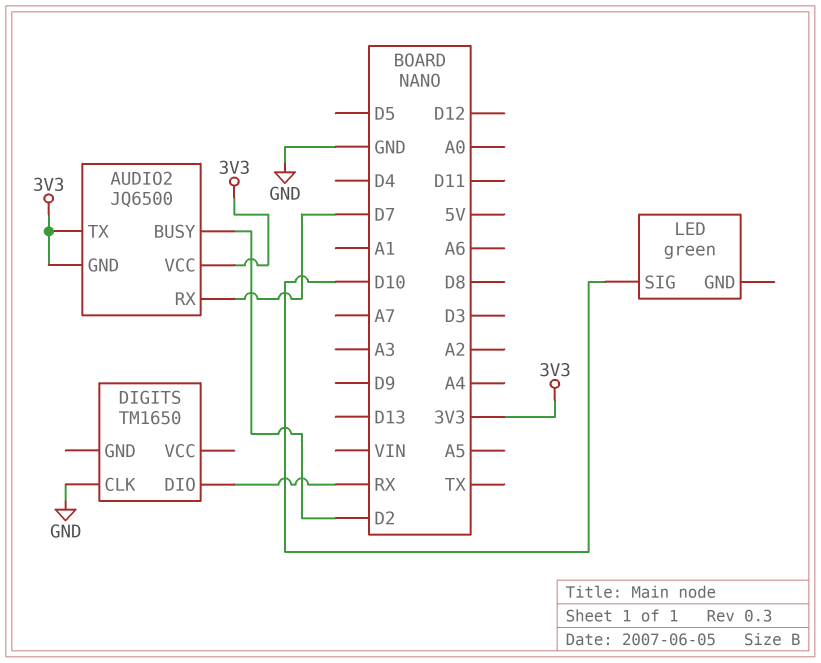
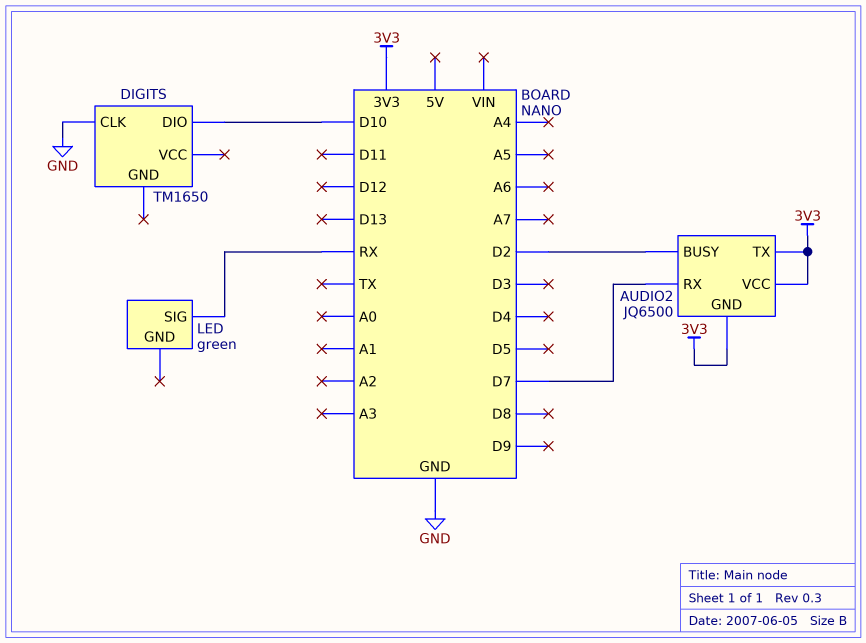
DIGITS pin DIO: RX -> D10
LED pin SIG: D10 -> RX

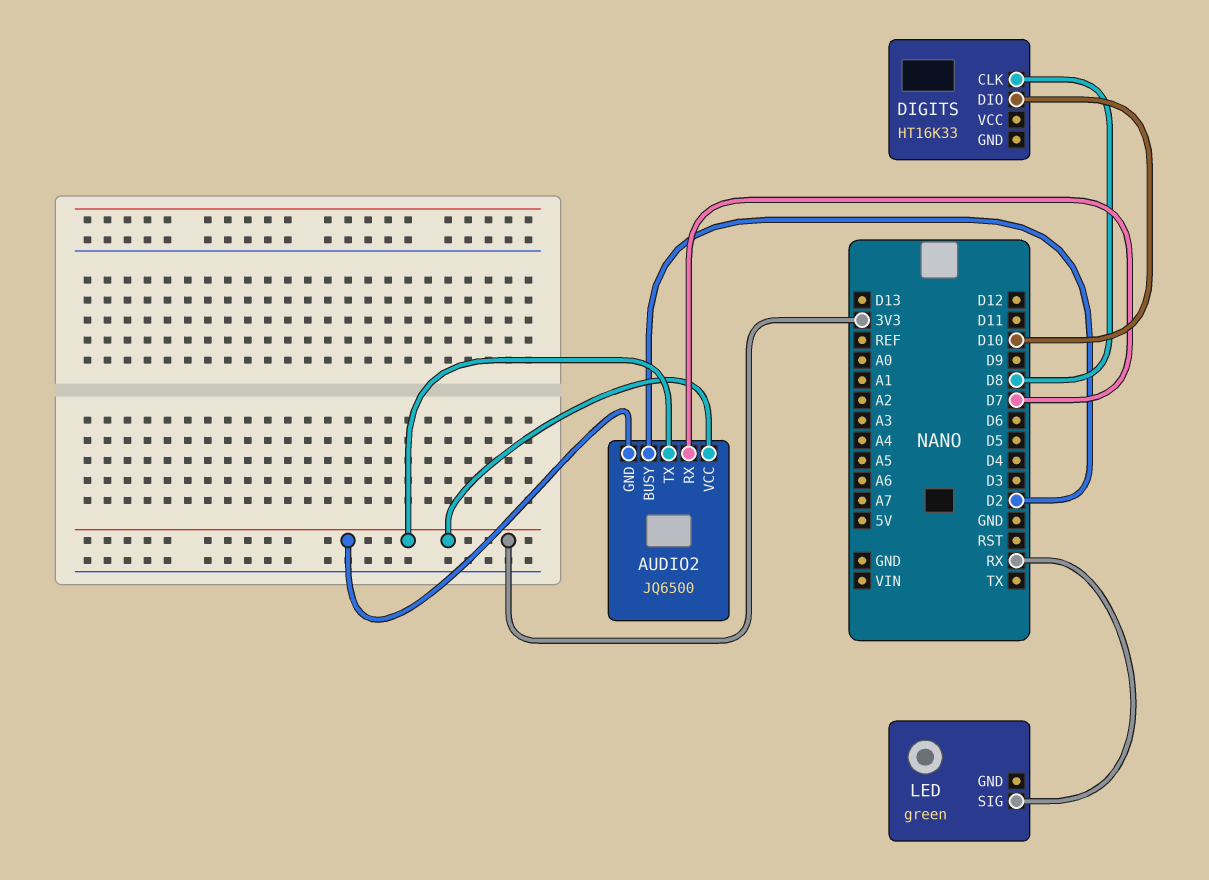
DIGITS: TM1650 -> HT16K33
DIGITS pin CLK: GND -> D8

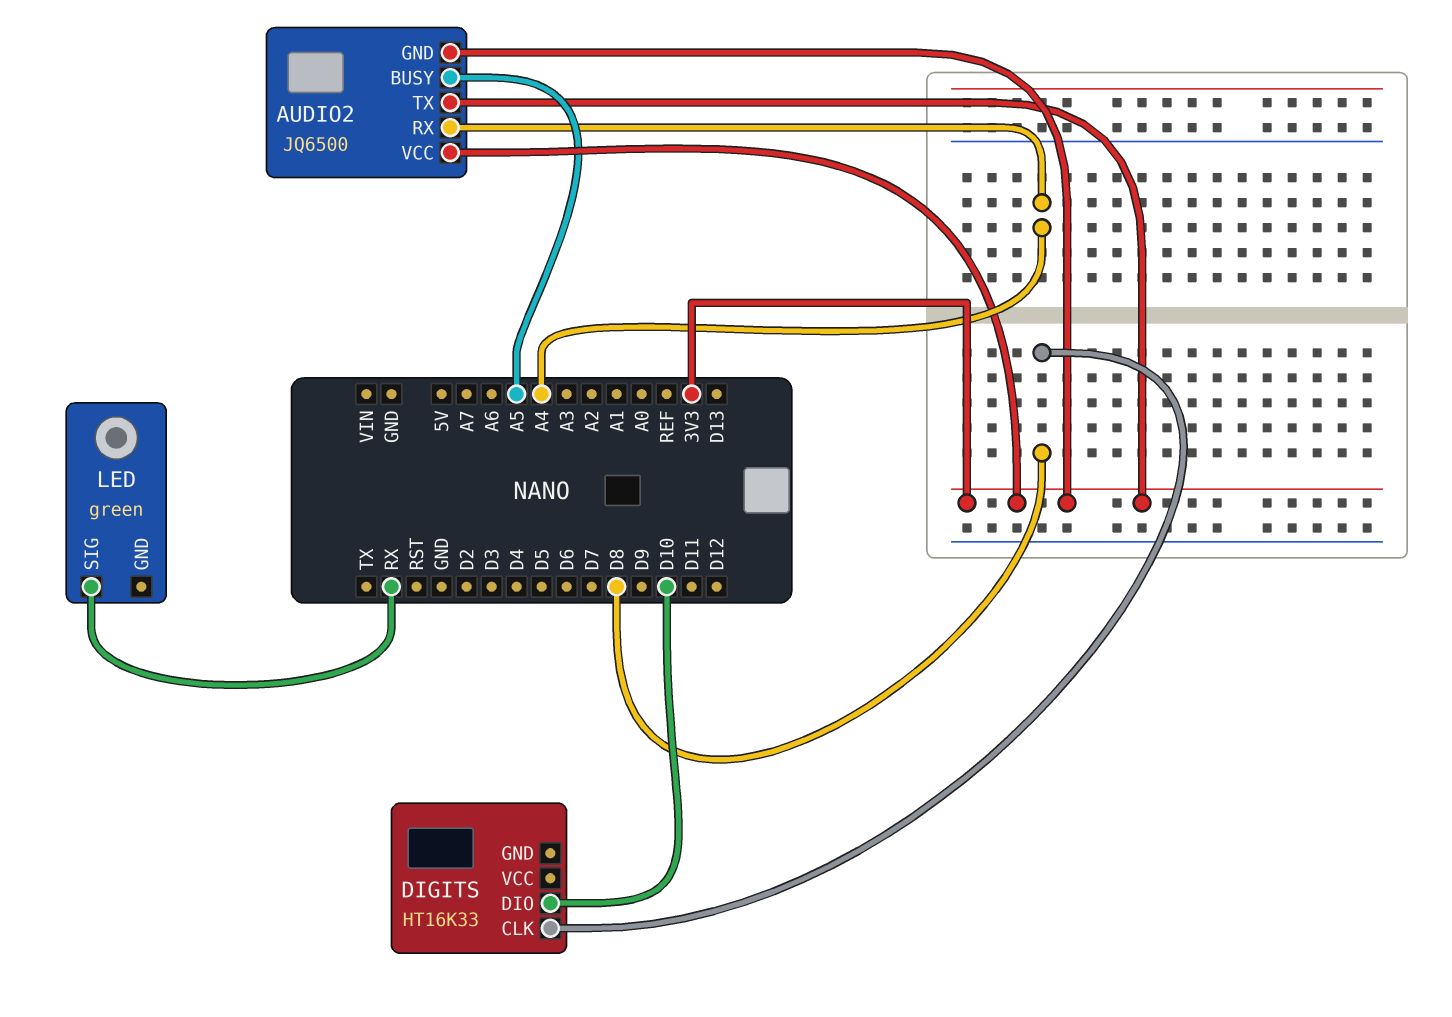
AUDIO2 pin BUSY: D2 -> A5
AUDIO2 pin RX: D7 -> A4

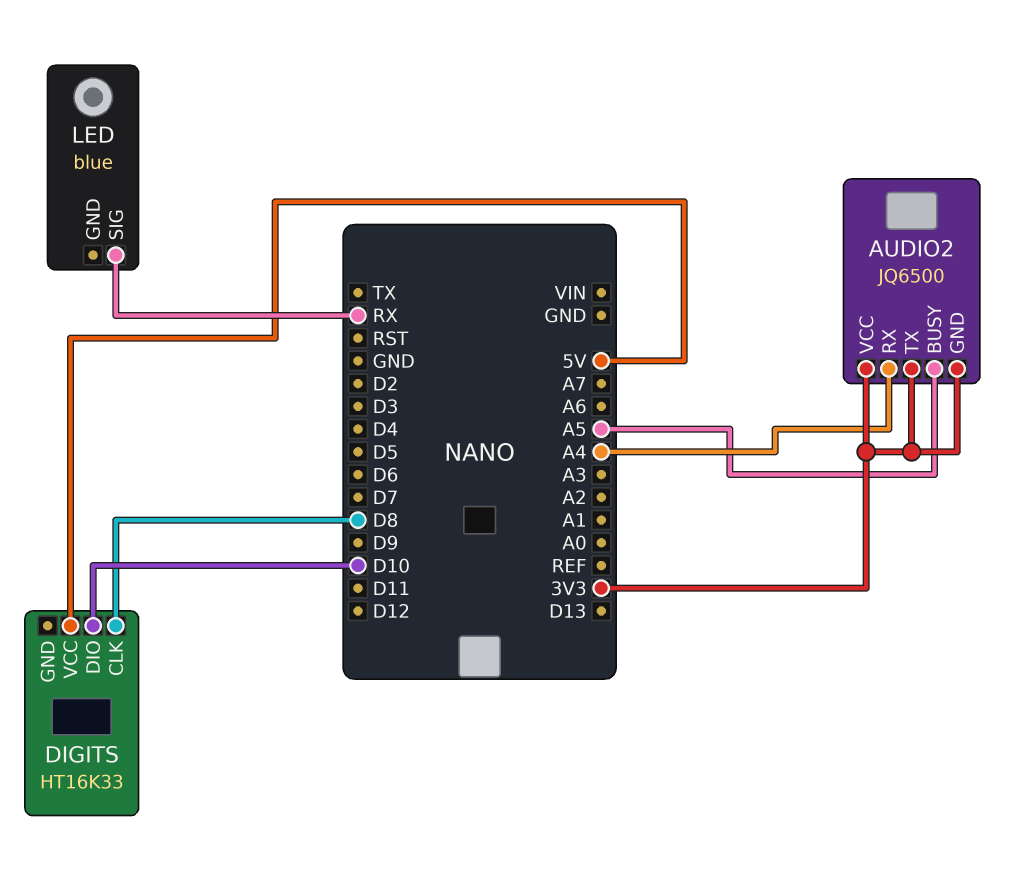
DIGITS pin VCC: none -> 5V
LED: green -> blue

